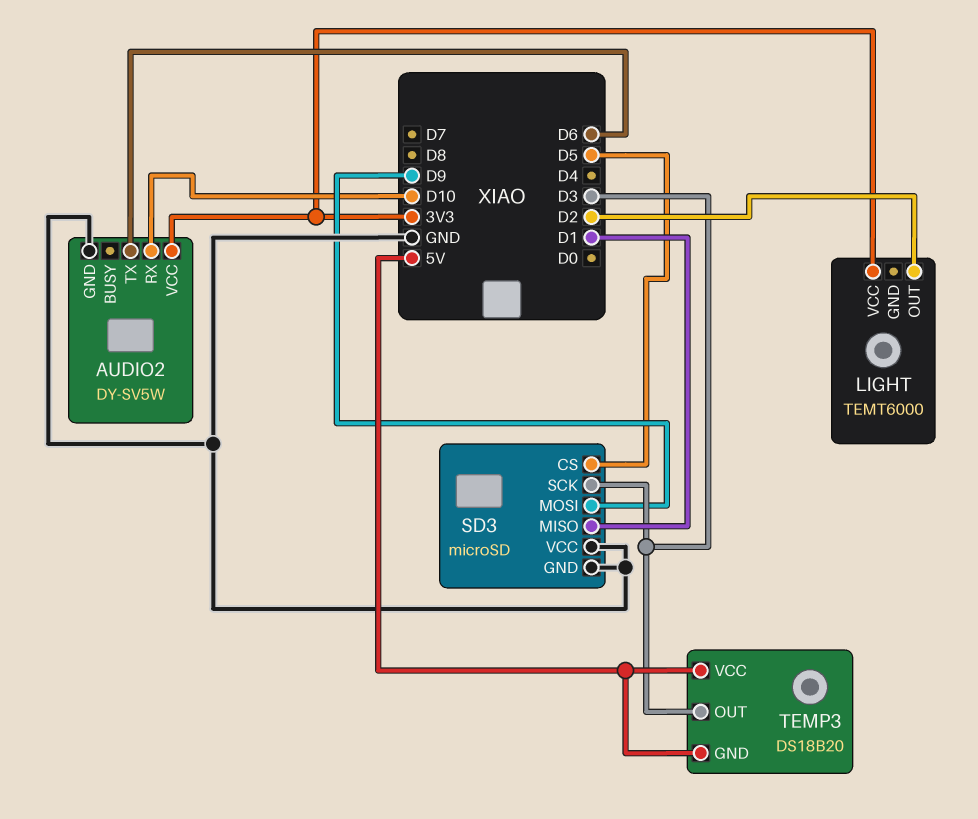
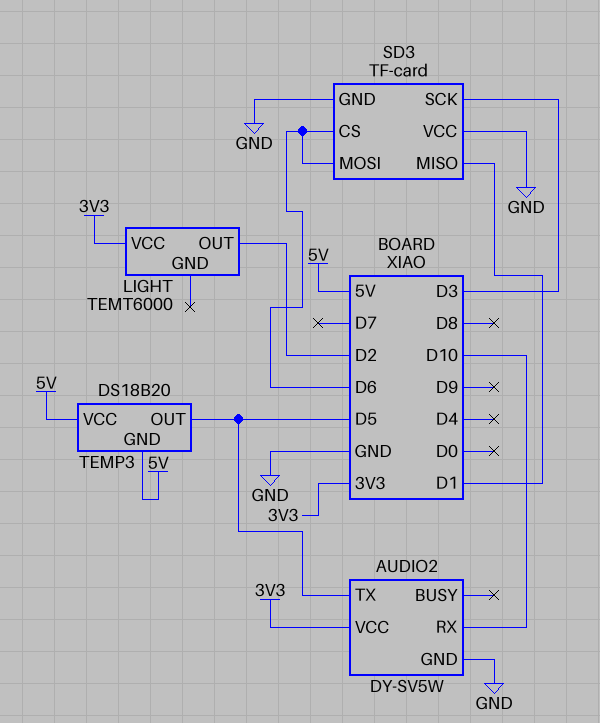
AUDIO2 pin TX: D6 -> D5
SD3: microSD -> TF-card
SD3 pin CS: D5 -> D6
SD3 pin MOSI: D9 -> D6
TEMP3 pin OUT: D3 -> D5

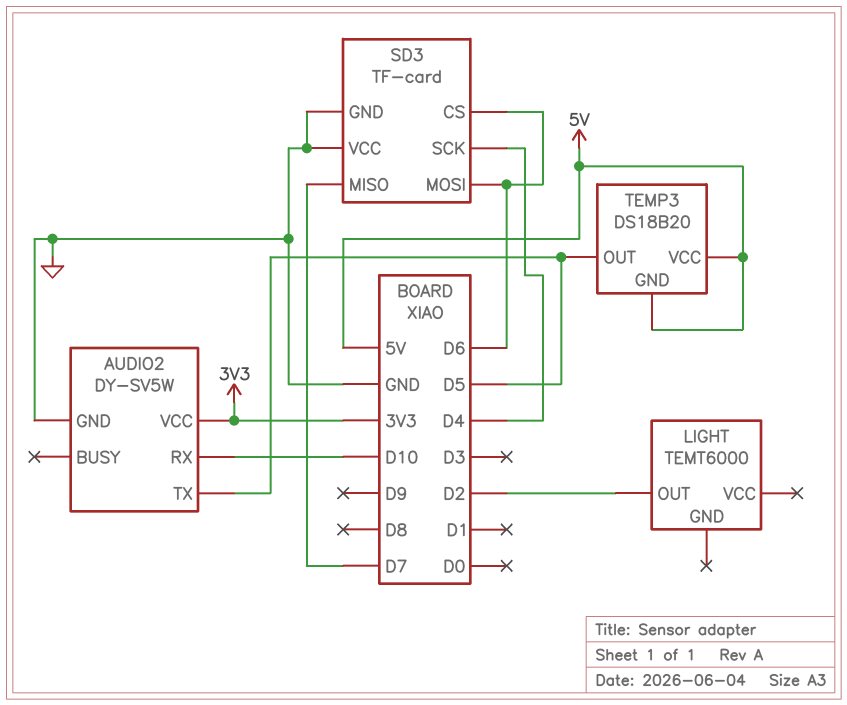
LIGHT pin VCC: 3V3 -> none
SD3 pin MISO: D1 -> D7
SD3 pin SCK: D3 -> D4

